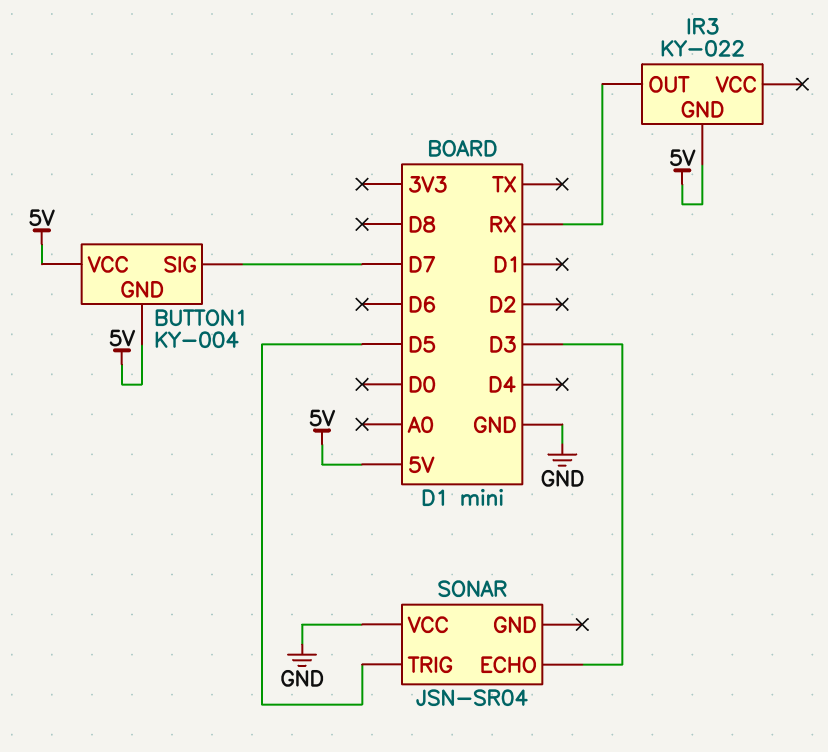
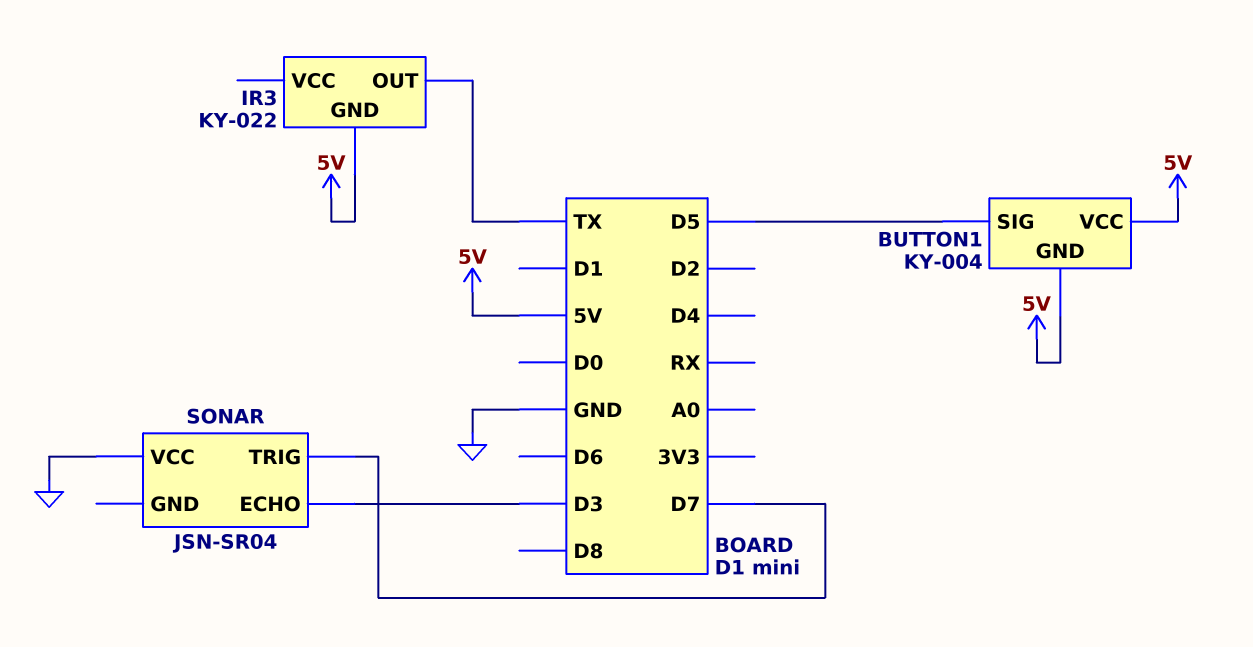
BUTTON1 pin SIG: D7 -> D5
IR3 pin OUT: RX -> TX
SONAR pin TRIG: D5 -> D7

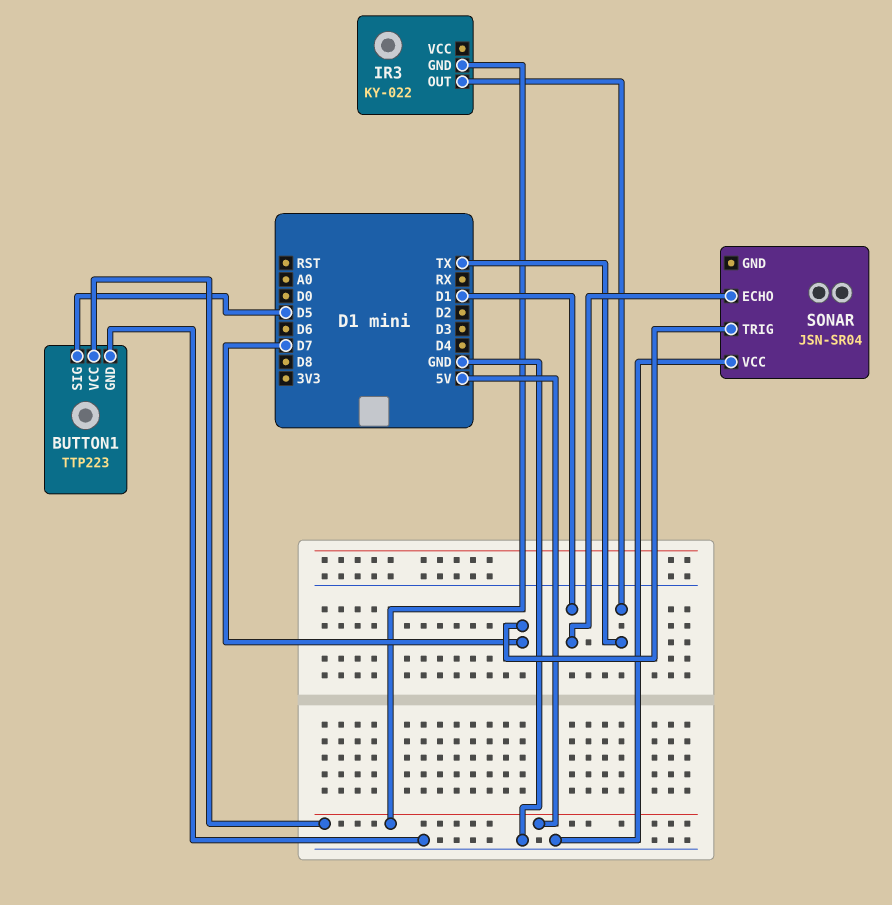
BUTTON1: KY-004 -> TTP223
BUTTON1 pin GND: 5V -> GND
SONAR pin ECHO: D3 -> D1

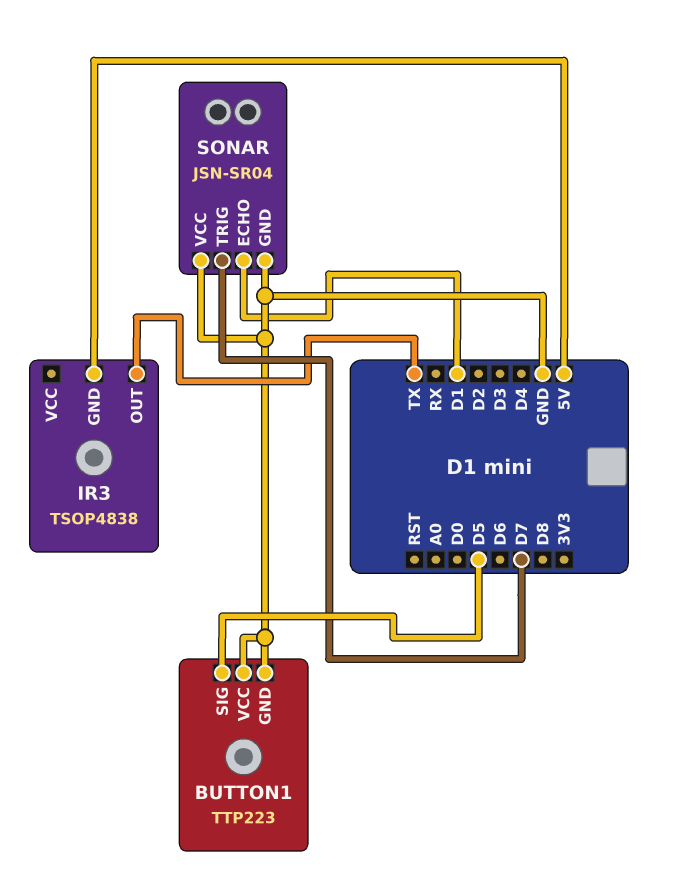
BUTTON1 pin VCC: 5V -> GND
IR3: KY-022 -> TSOP4838
SONAR pin GND: none -> GND

